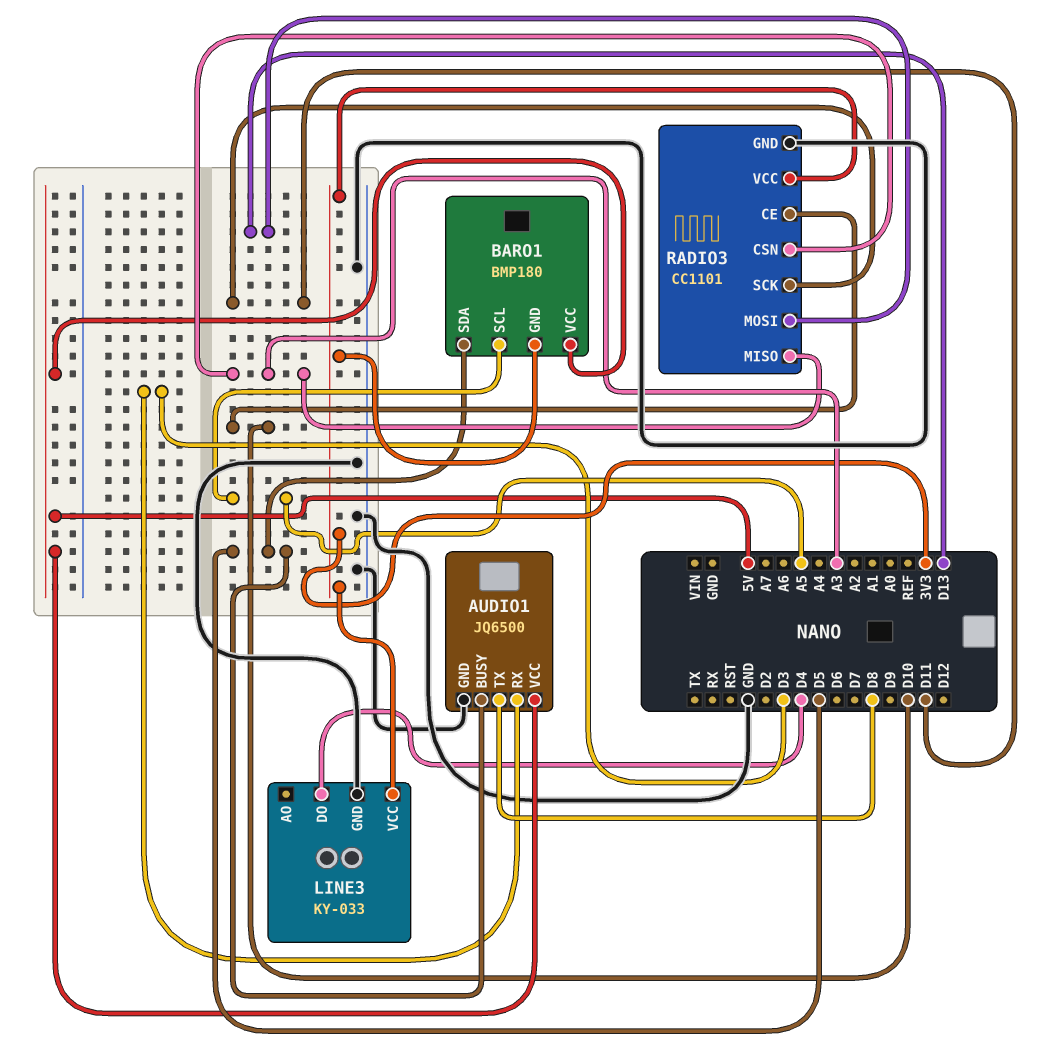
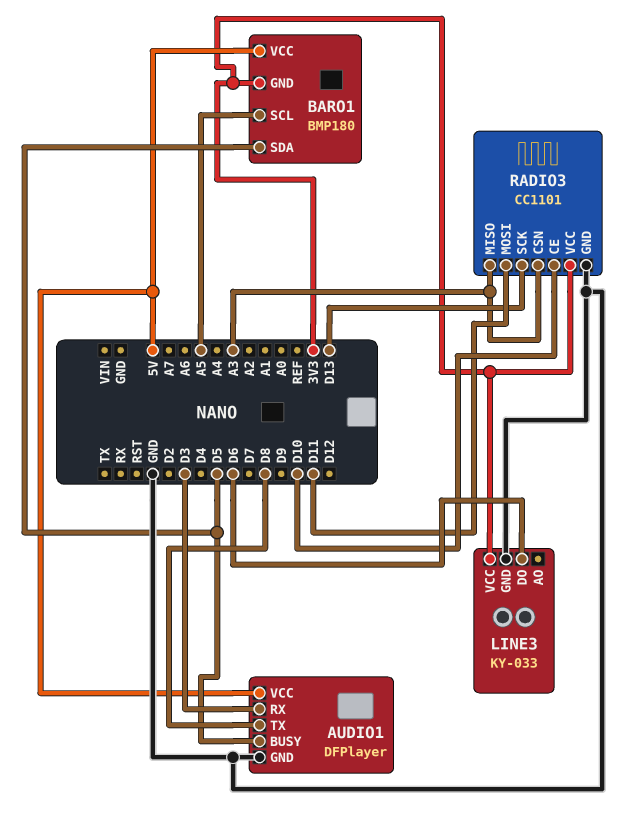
AUDIO1: JQ6500 -> DFPlayer
LINE3 pin DO: D4 -> D6
RADIO3 pin MOSI: D13 -> D11
RADIO3 pin SCK: D11 -> D13

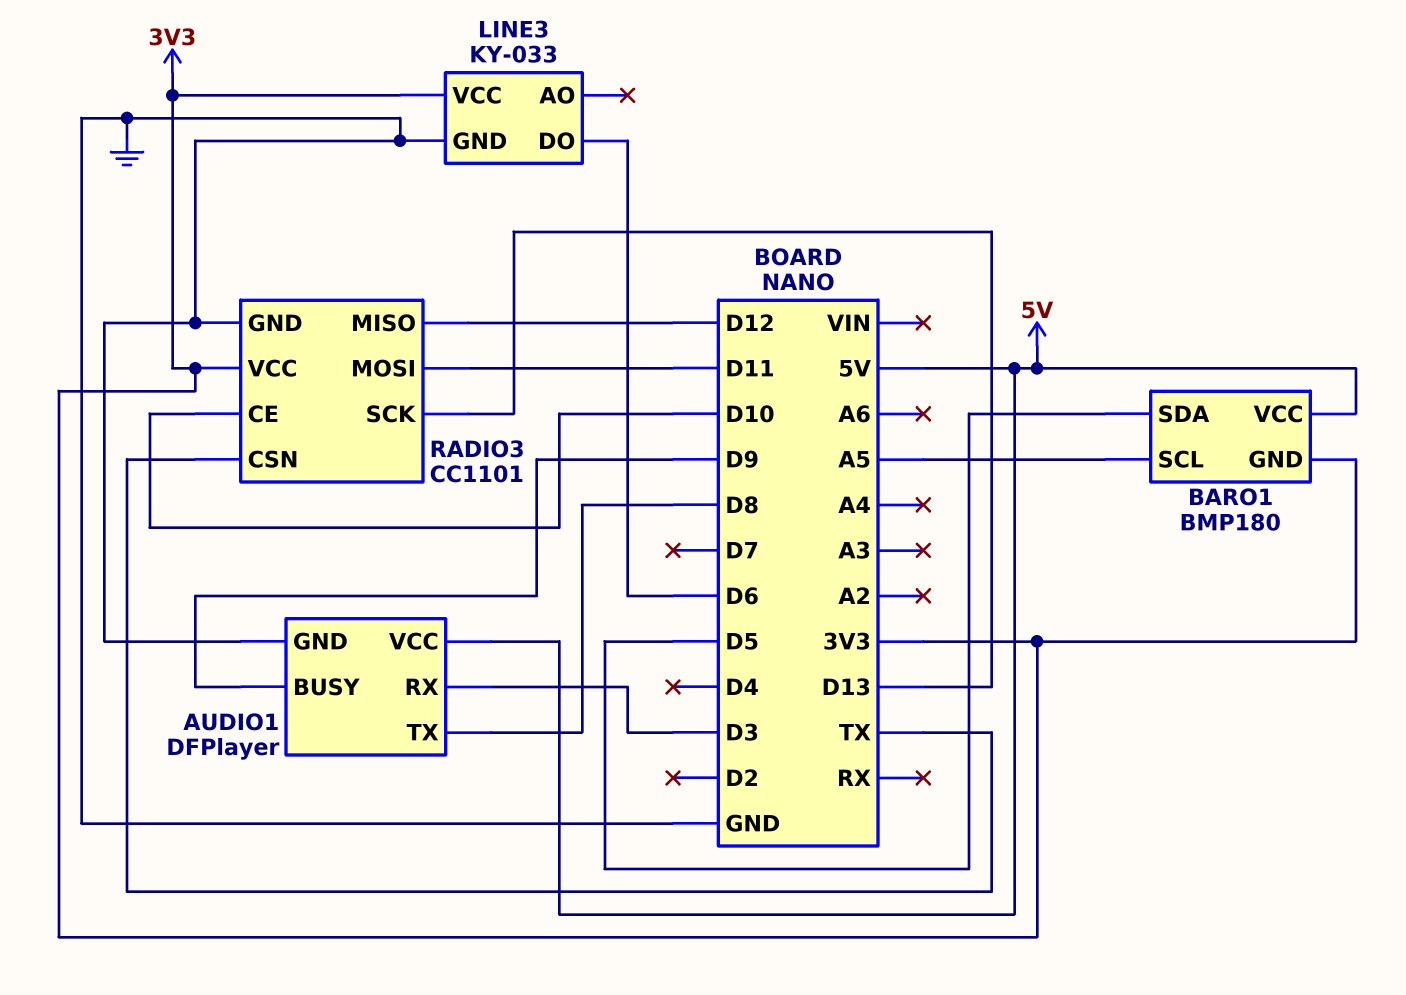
AUDIO1 pin BUSY: D5 -> D9
RADIO3 pin CSN: A3 -> TX
RADIO3 pin MISO: A3 -> D12

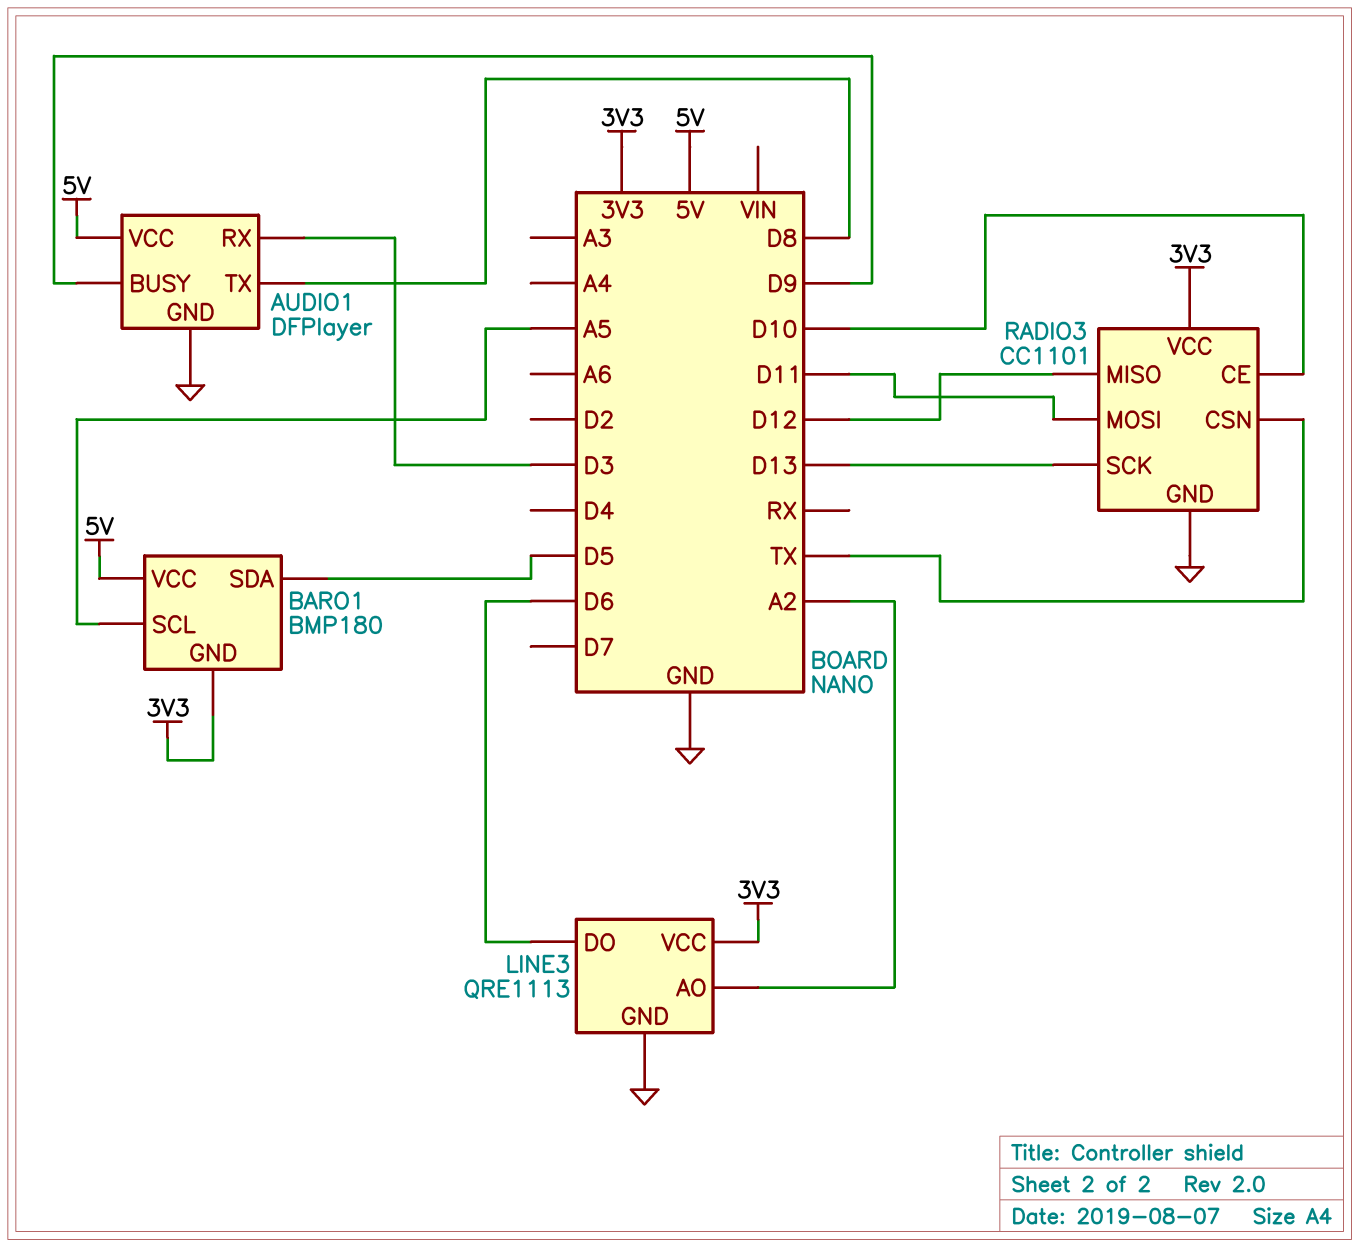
LINE3: KY-033 -> QRE1113
LINE3 pin AO: none -> A2

